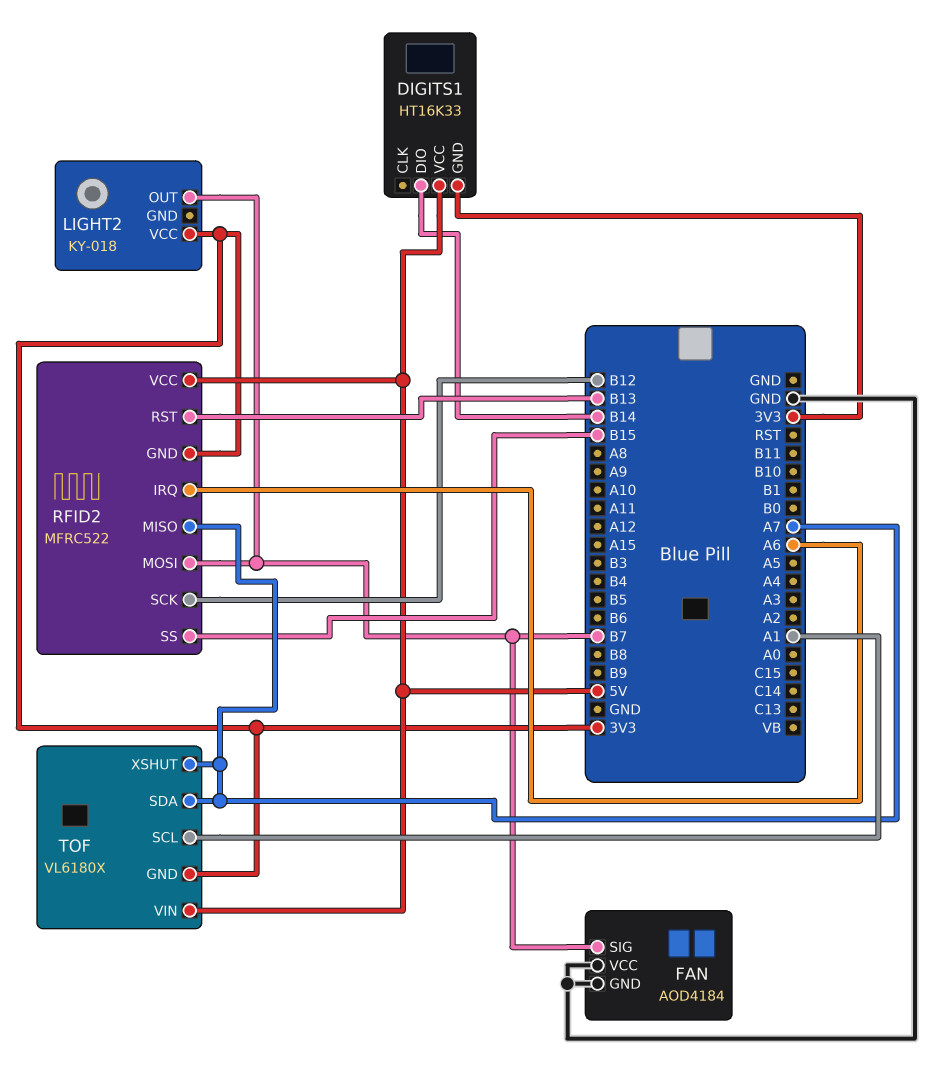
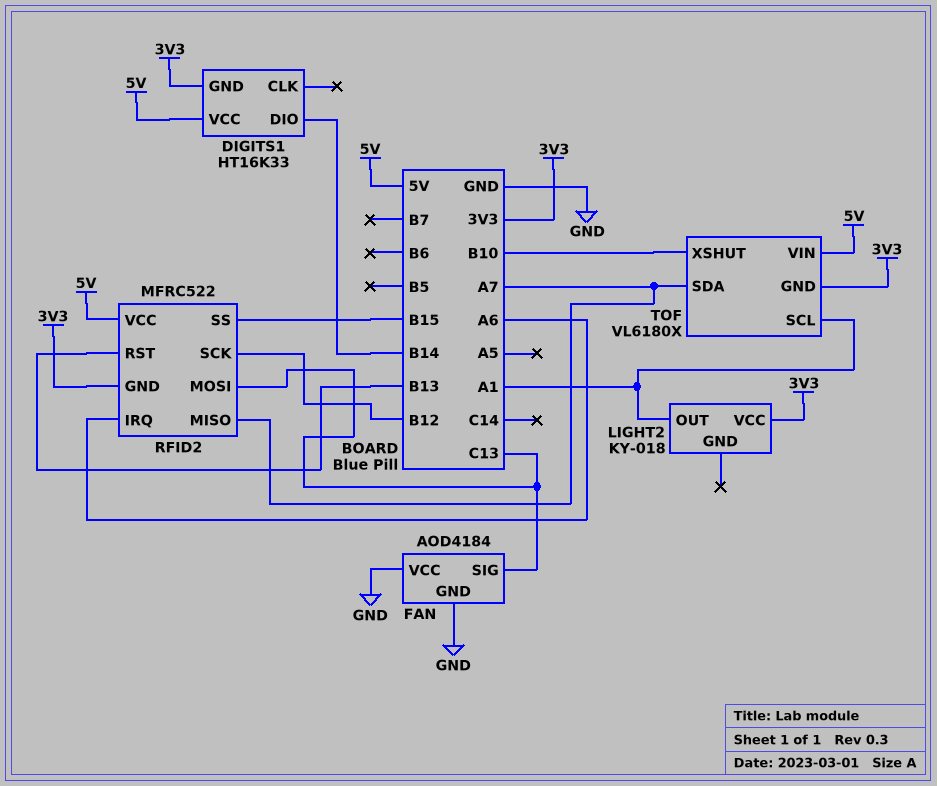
FAN pin SIG: B7 -> C13
LIGHT2 pin OUT: B7 -> A1
RFID2 pin MOSI: B7 -> C13
TOF pin XSHUT: A7 -> B10

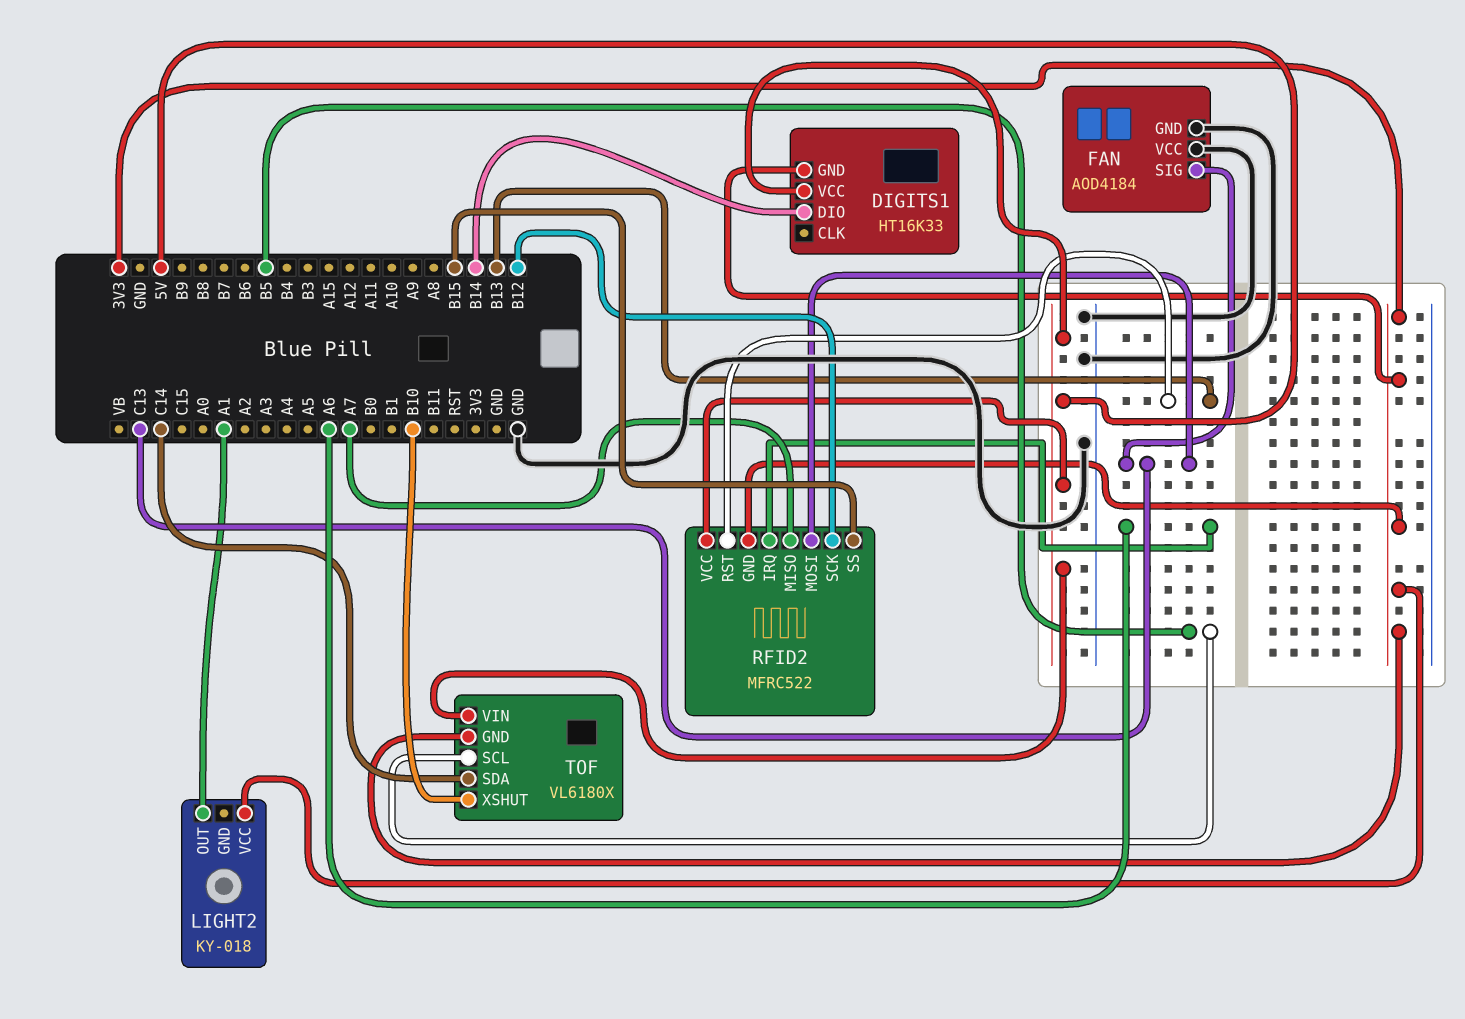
TOF pin SCL: A1 -> B5
TOF pin SDA: A7 -> C14

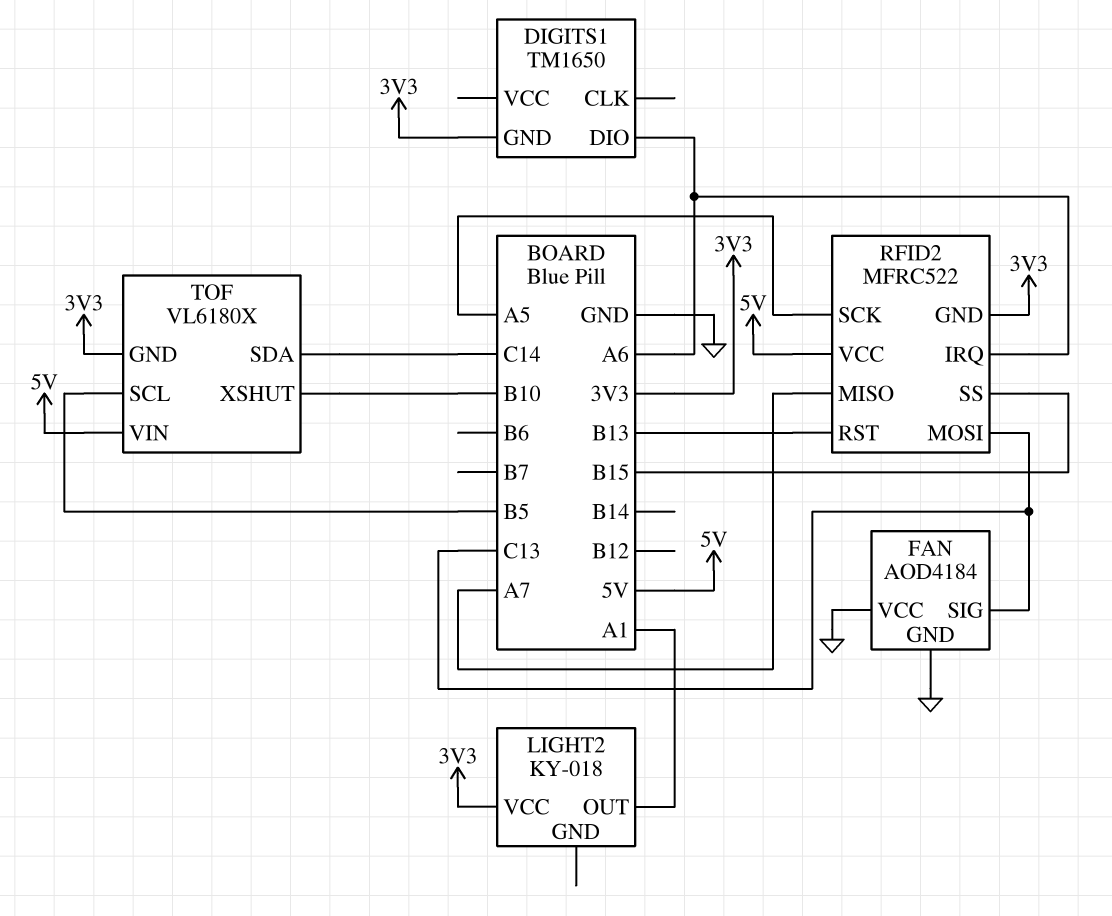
DIGITS1: HT16K33 -> TM1650
DIGITS1 pin DIO: B14 -> A6
DIGITS1 pin VCC: 5V -> none
RFID2 pin SCK: B12 -> A5

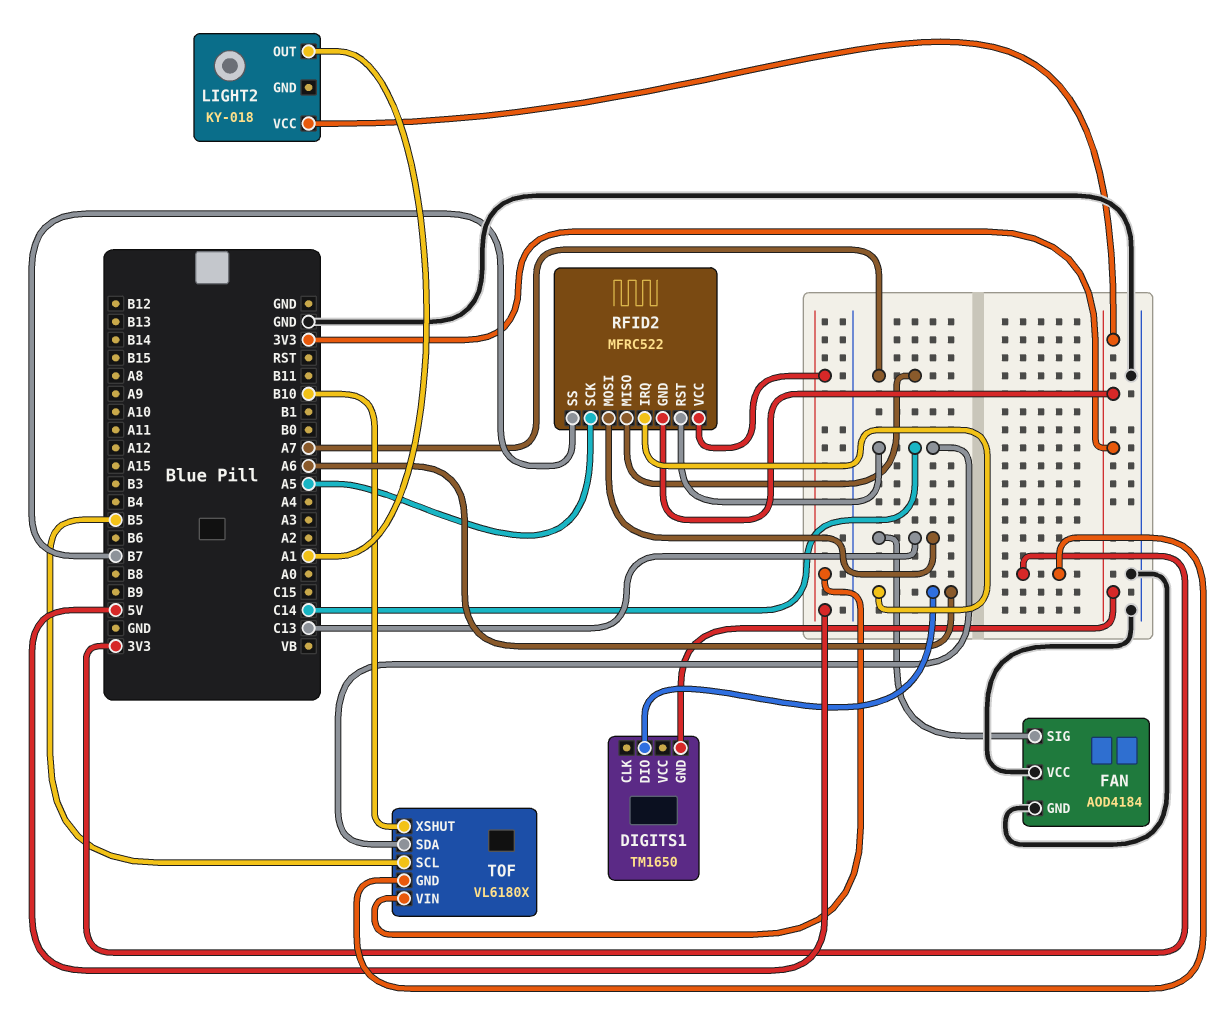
RFID2 pin RST: B13 -> C14
RFID2 pin SS: B15 -> B7

